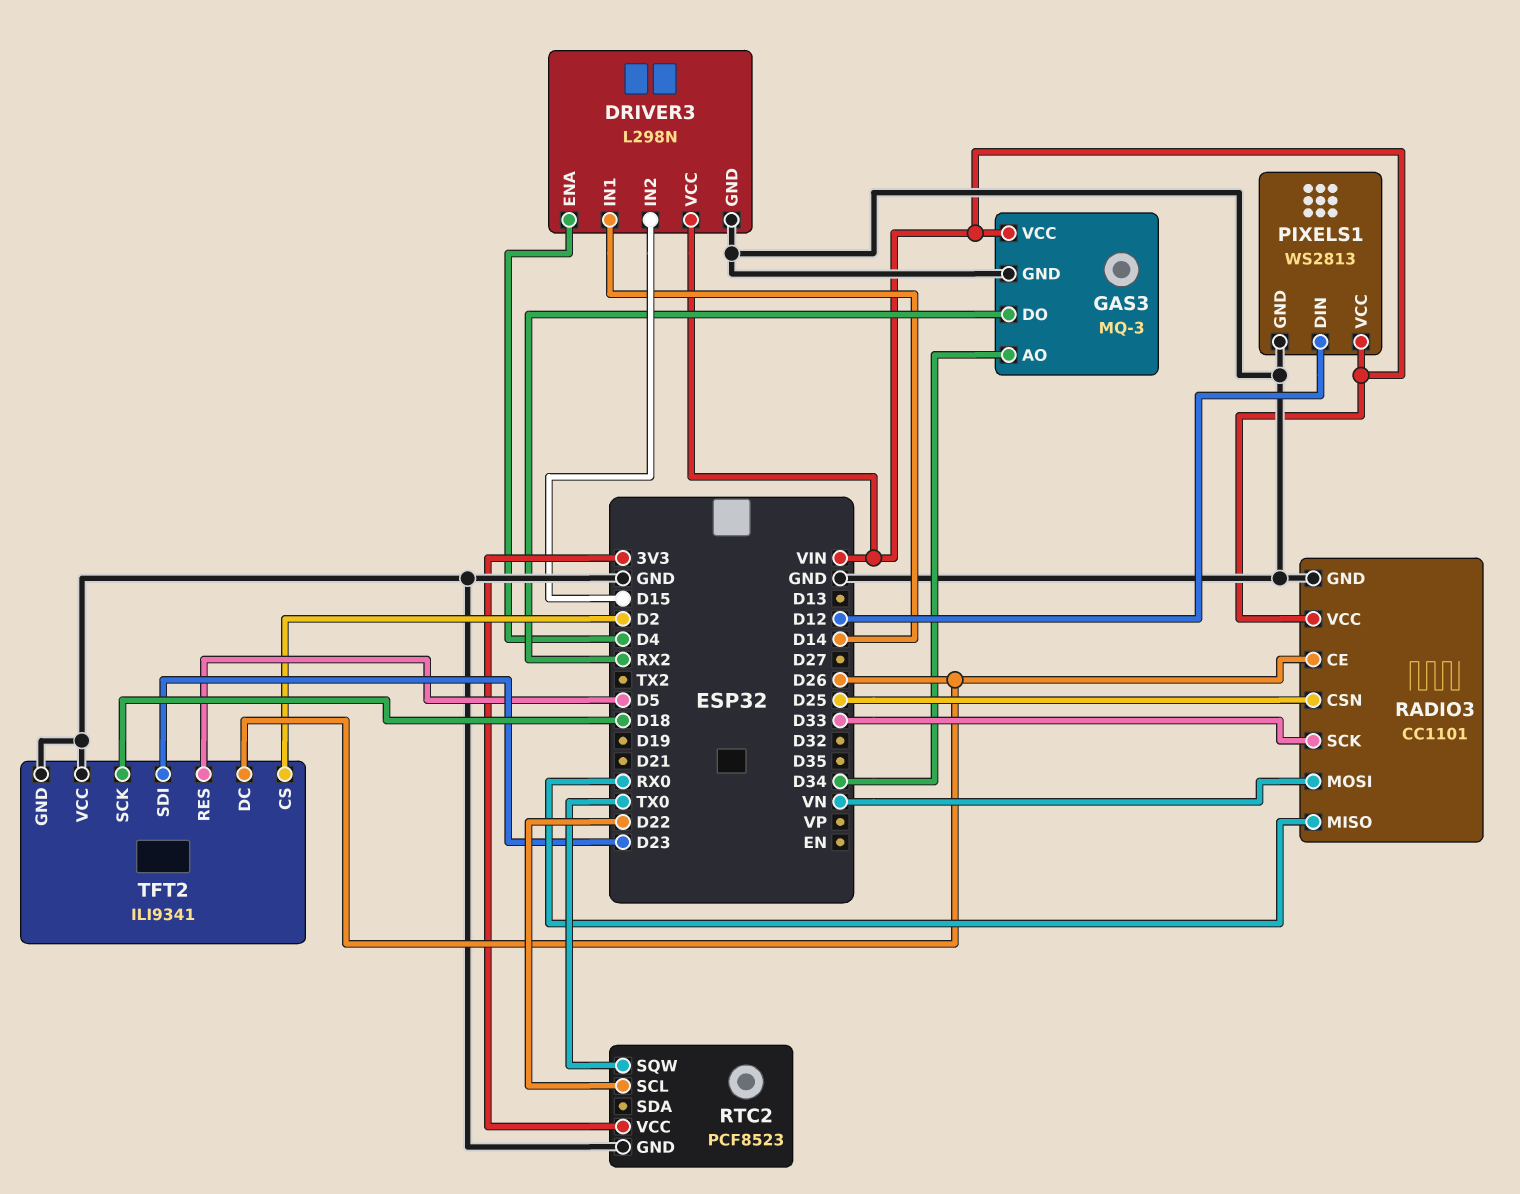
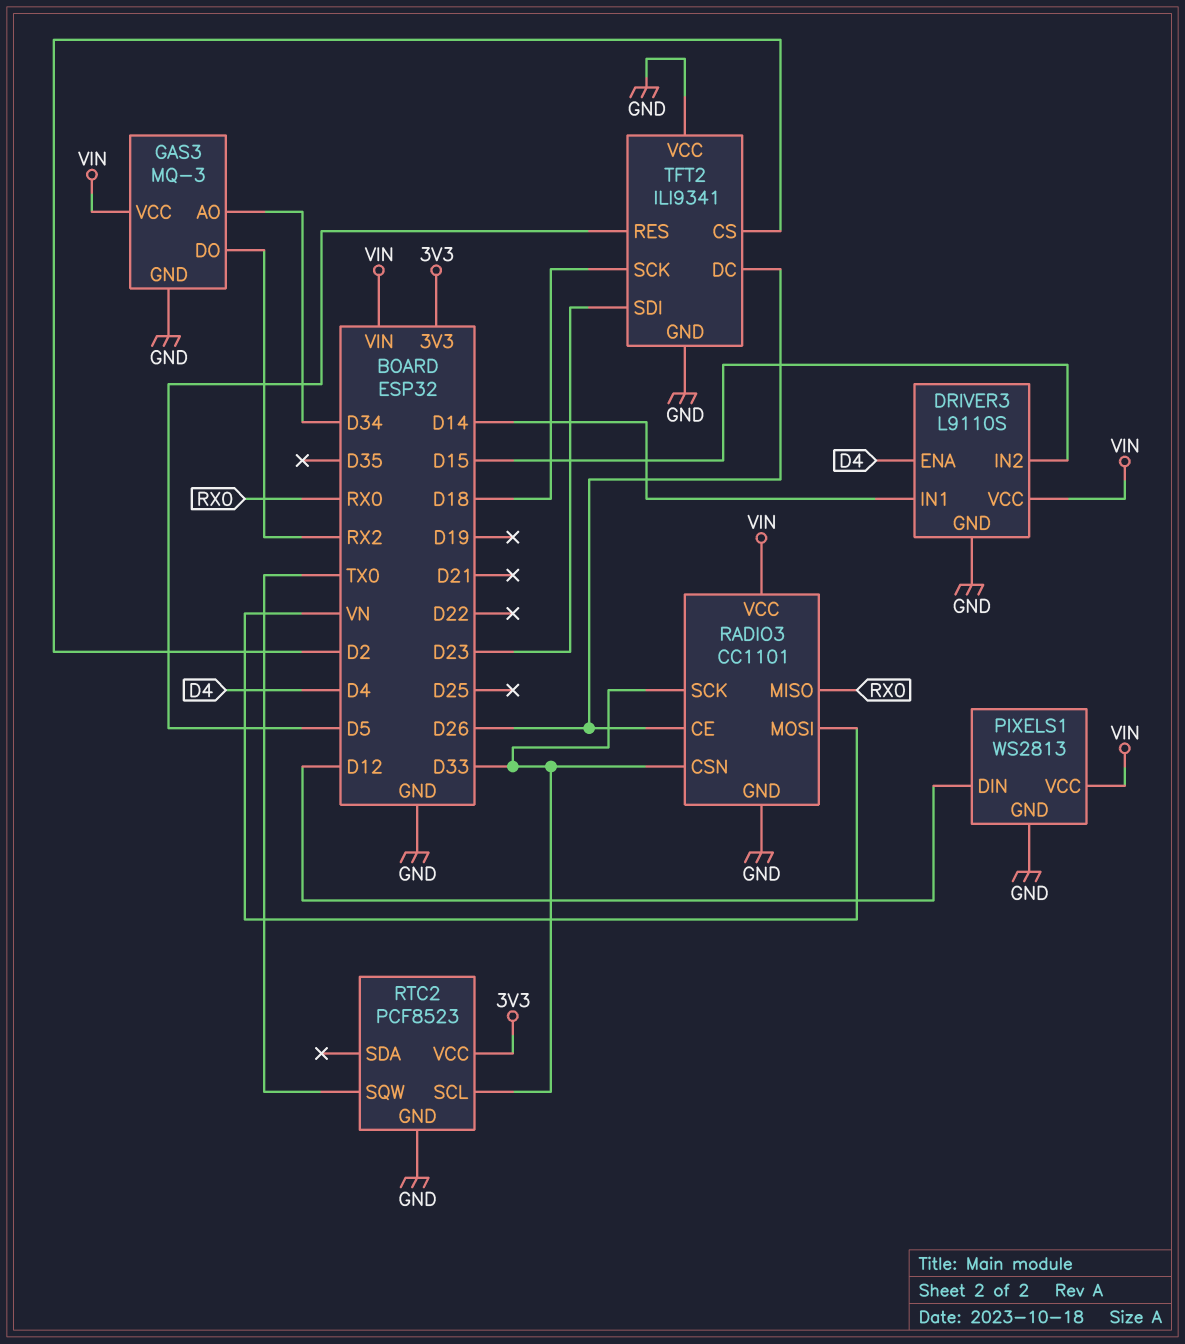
DRIVER3: L298N -> L9110S
RADIO3 pin CSN: D25 -> D33
RTC2 pin SCL: D22 -> D33

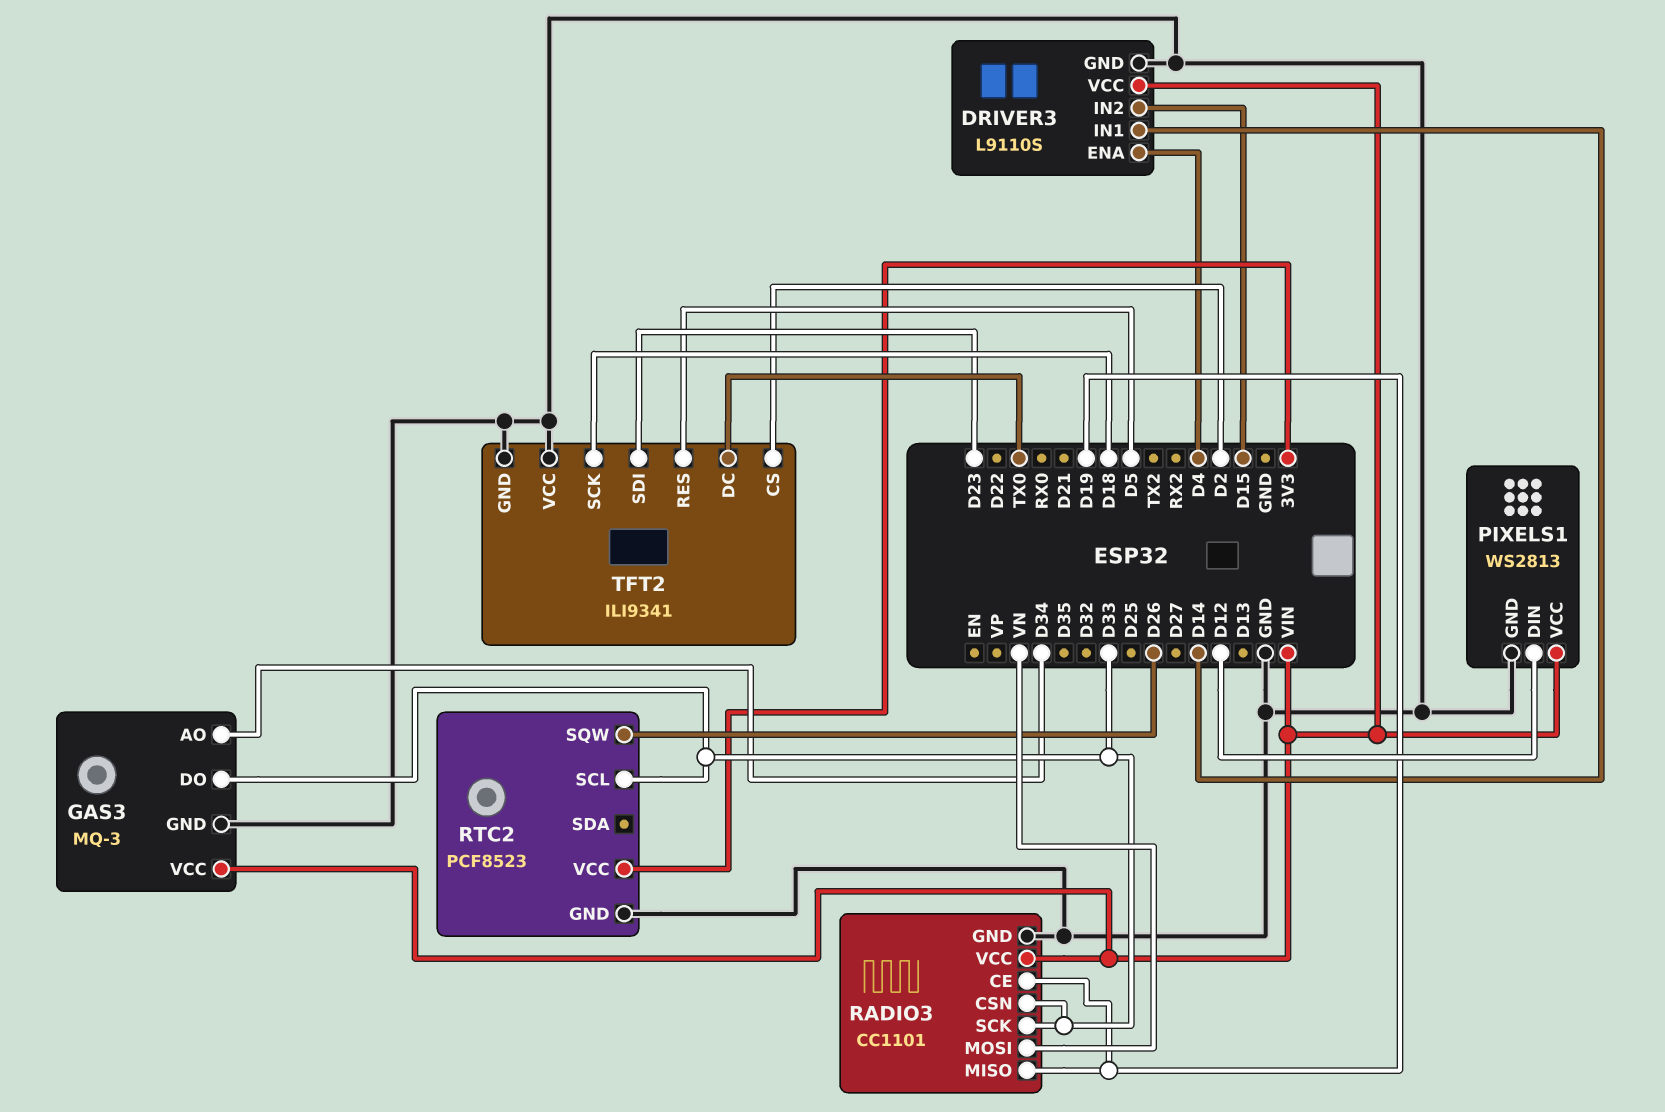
GAS3 pin DO: RX2 -> D33
RADIO3 pin CE: D26 -> D19
RADIO3 pin MISO: RX0 -> D19
RTC2 pin SQW: TX0 -> D26
TFT2 pin DC: D26 -> TX0

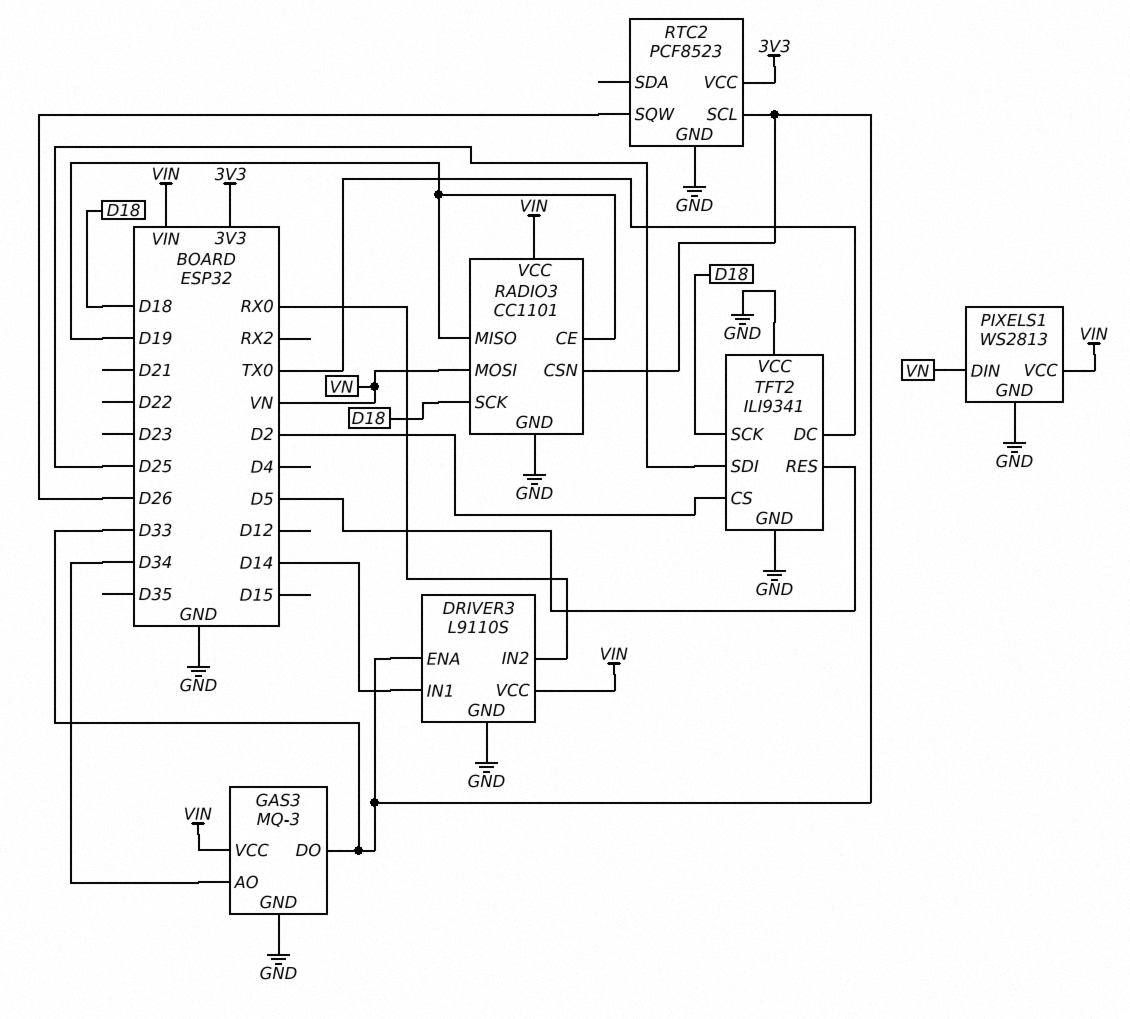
DRIVER3 pin ENA: D4 -> D33
DRIVER3 pin IN2: D15 -> RX0
PIXELS1 pin DIN: D12 -> VN
RADIO3 pin SCK: D33 -> D18
TFT2 pin SDI: D23 -> D25

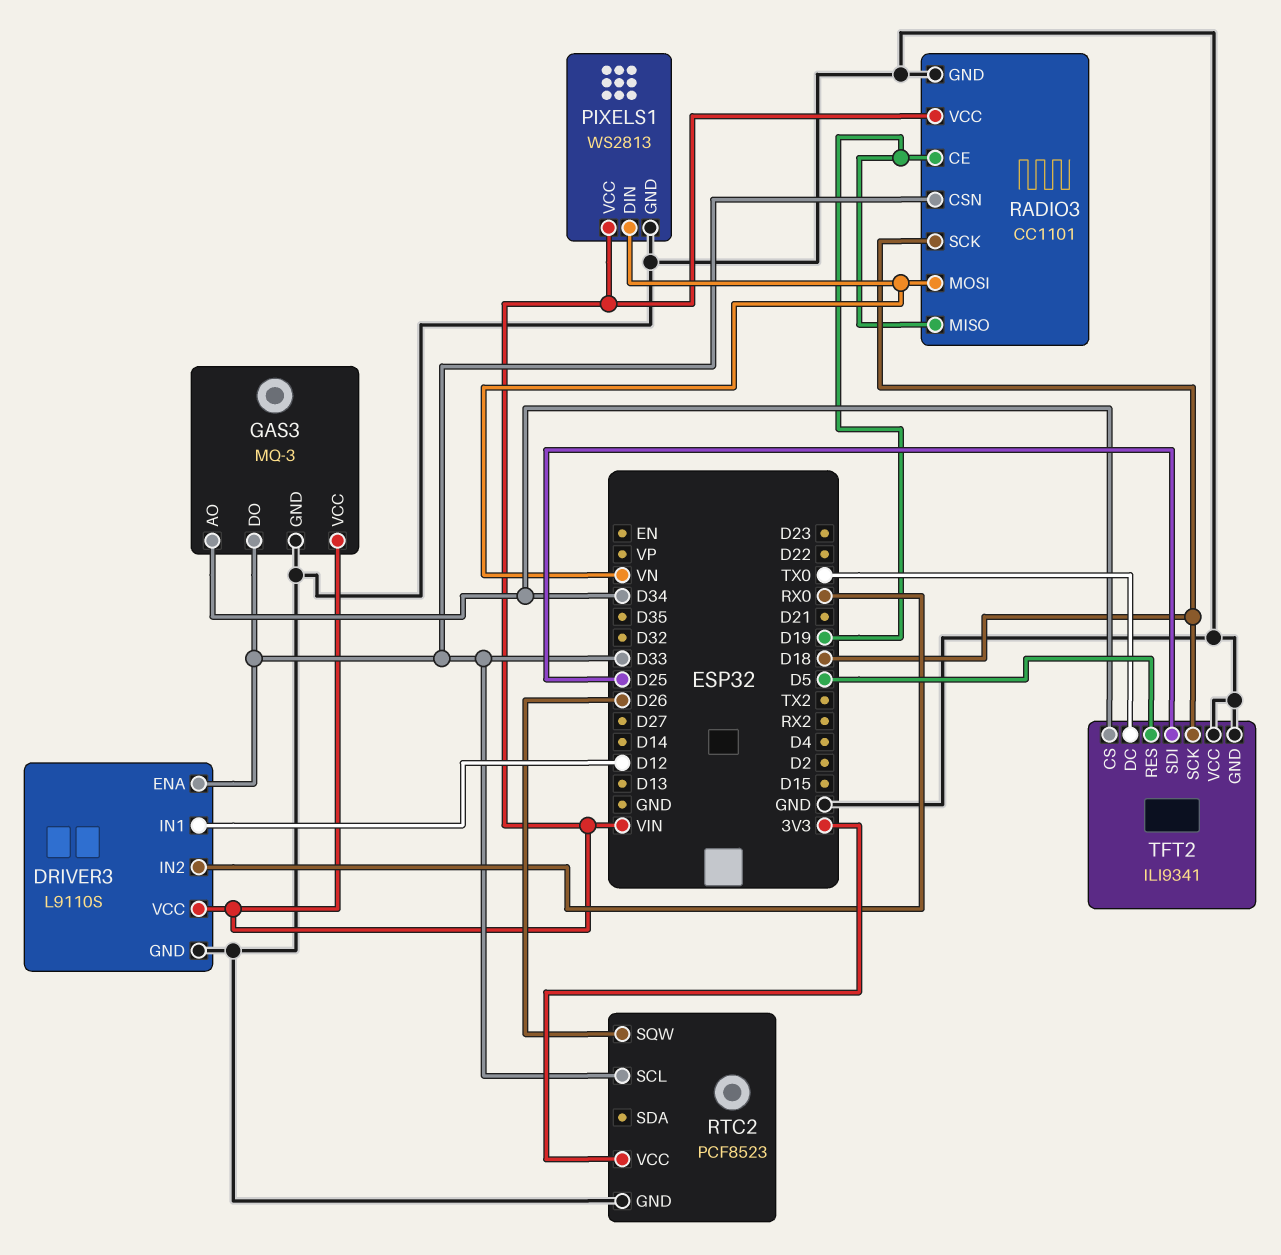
DRIVER3 pin IN1: D14 -> D12
TFT2 pin CS: D2 -> D34

